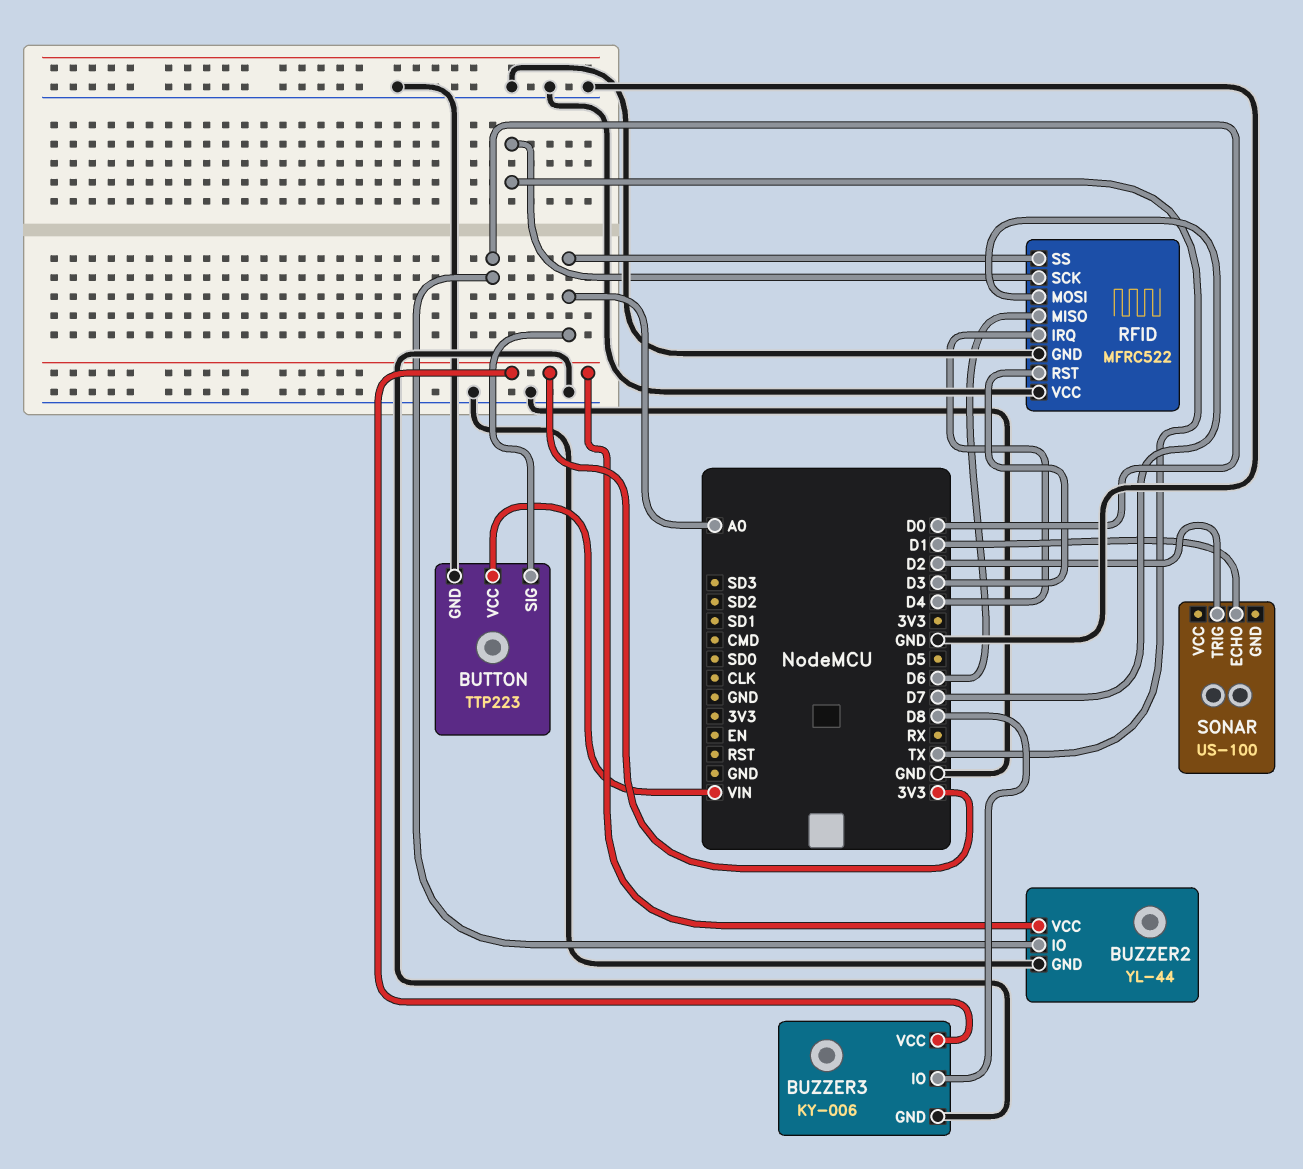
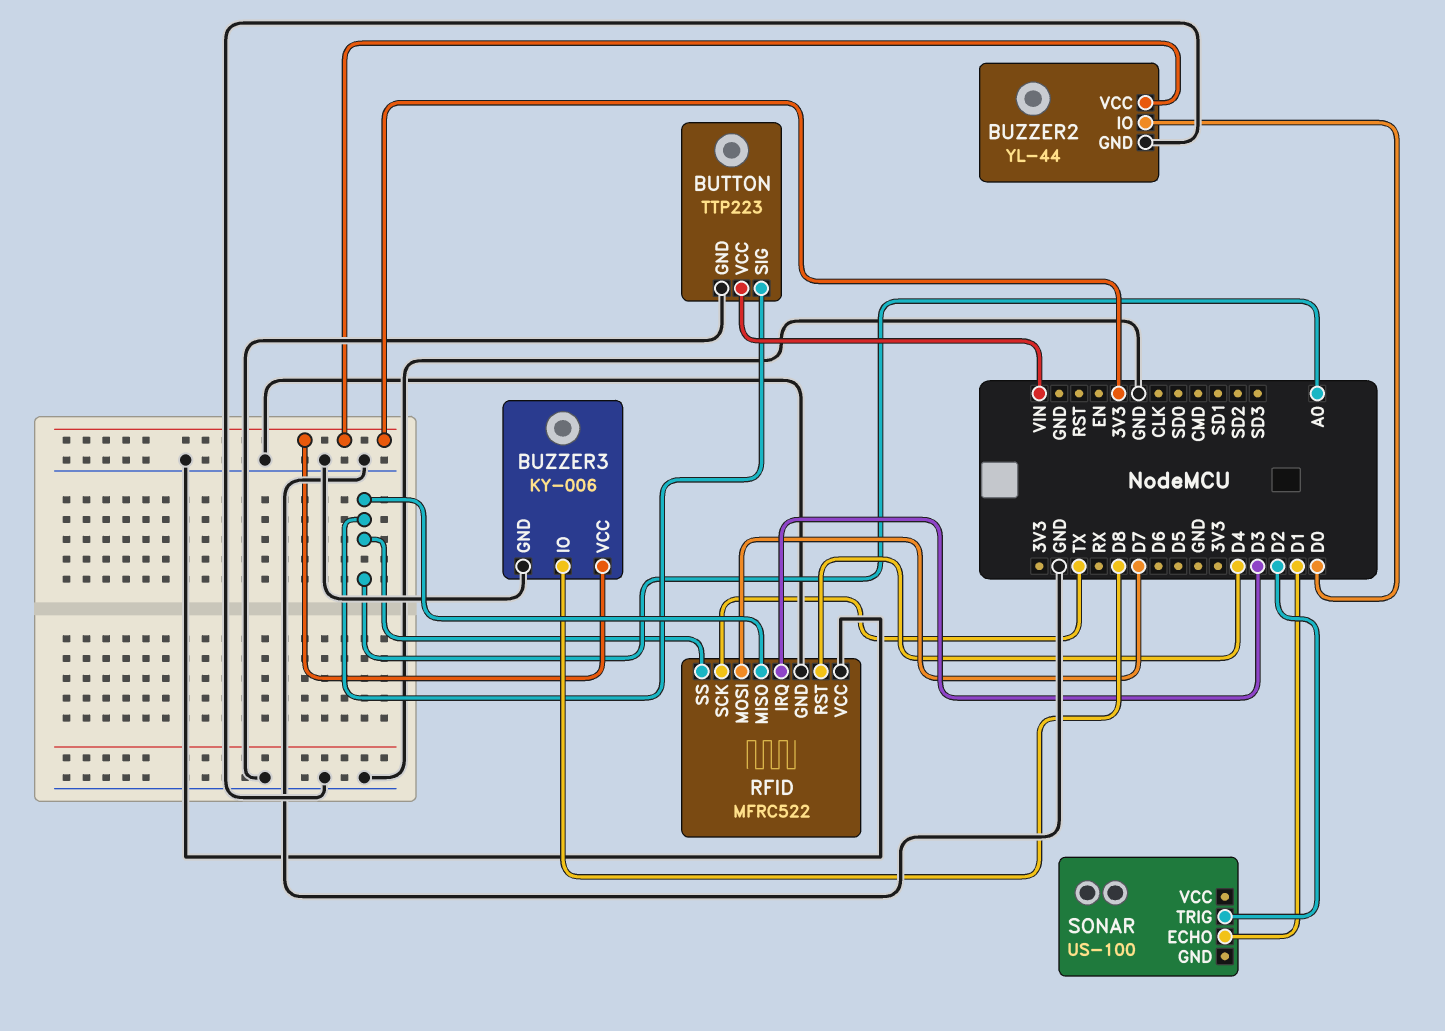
RFID pin IRQ: D4 -> D3
RFID pin MISO: D6 -> A0
RFID pin RST: D3 -> D4

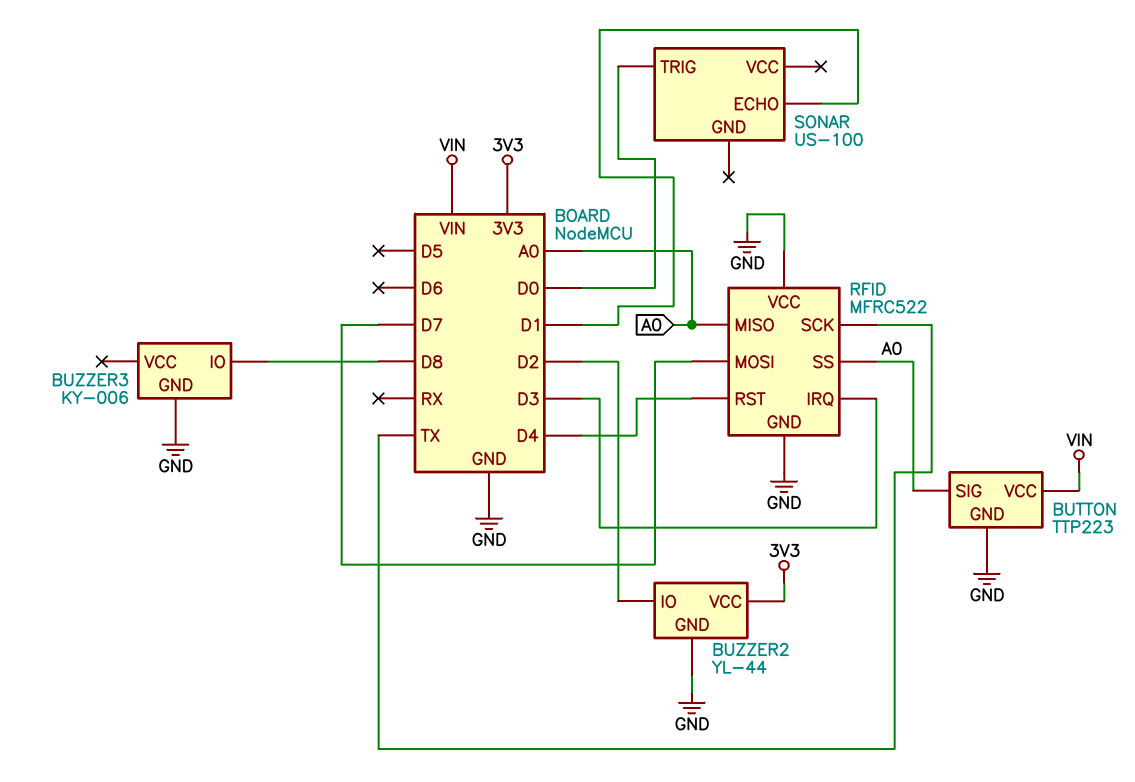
BUZZER2 pin IO: D0 -> D2
BUZZER3 pin VCC: 3V3 -> none
SONAR pin TRIG: D2 -> D0

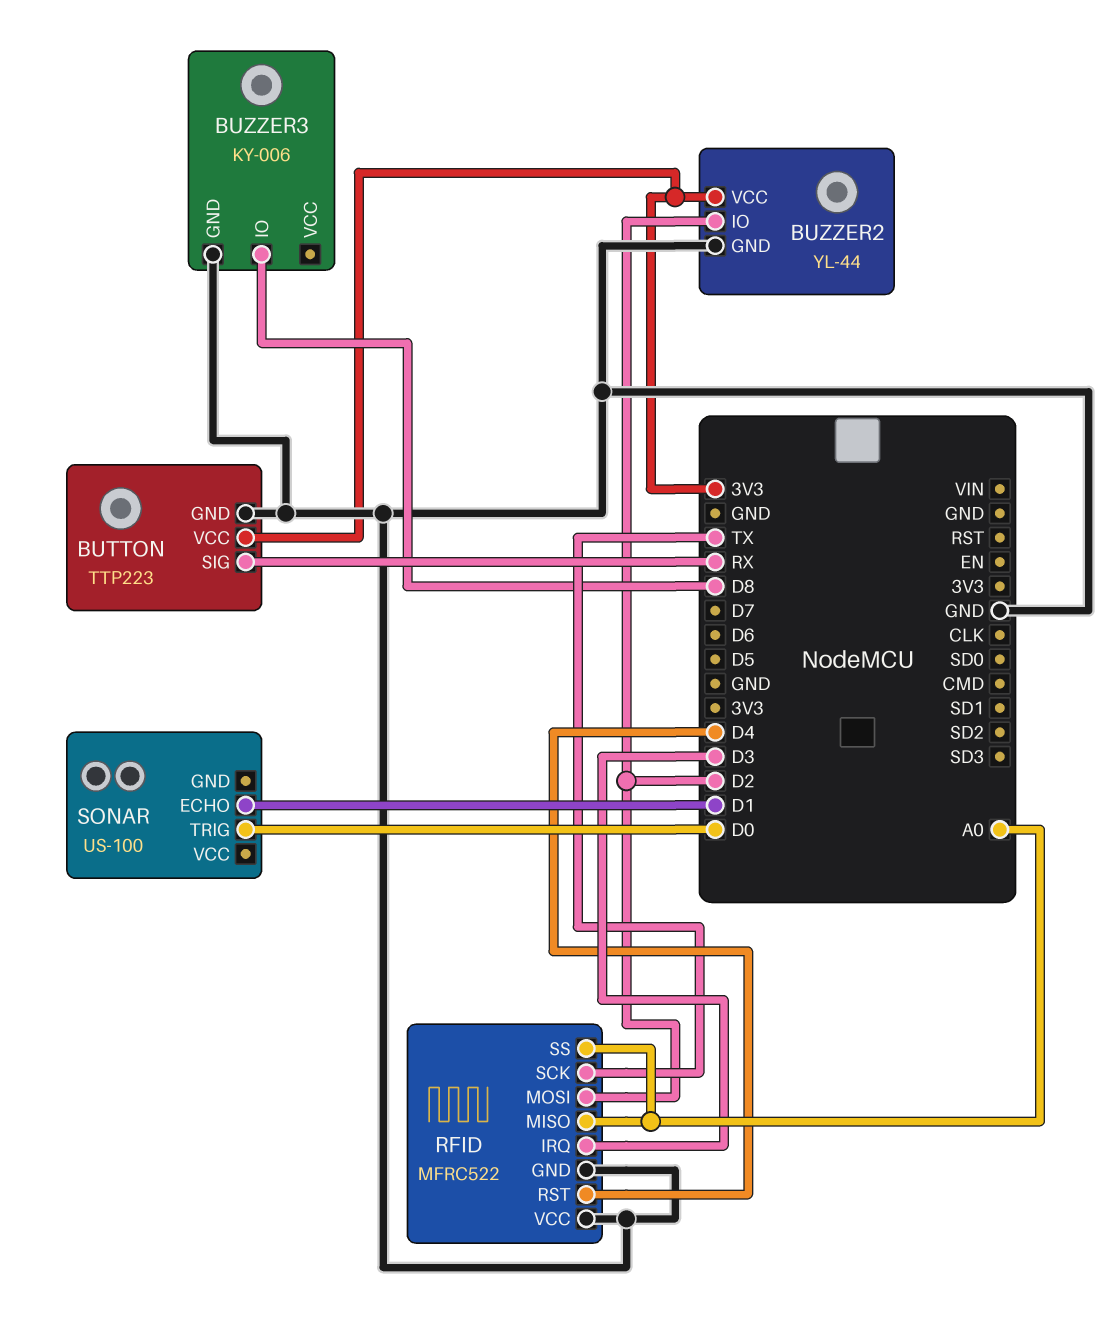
BUTTON pin SIG: A0 -> RX
BUTTON pin VCC: VIN -> 3V3
RFID pin MOSI: D7 -> D2

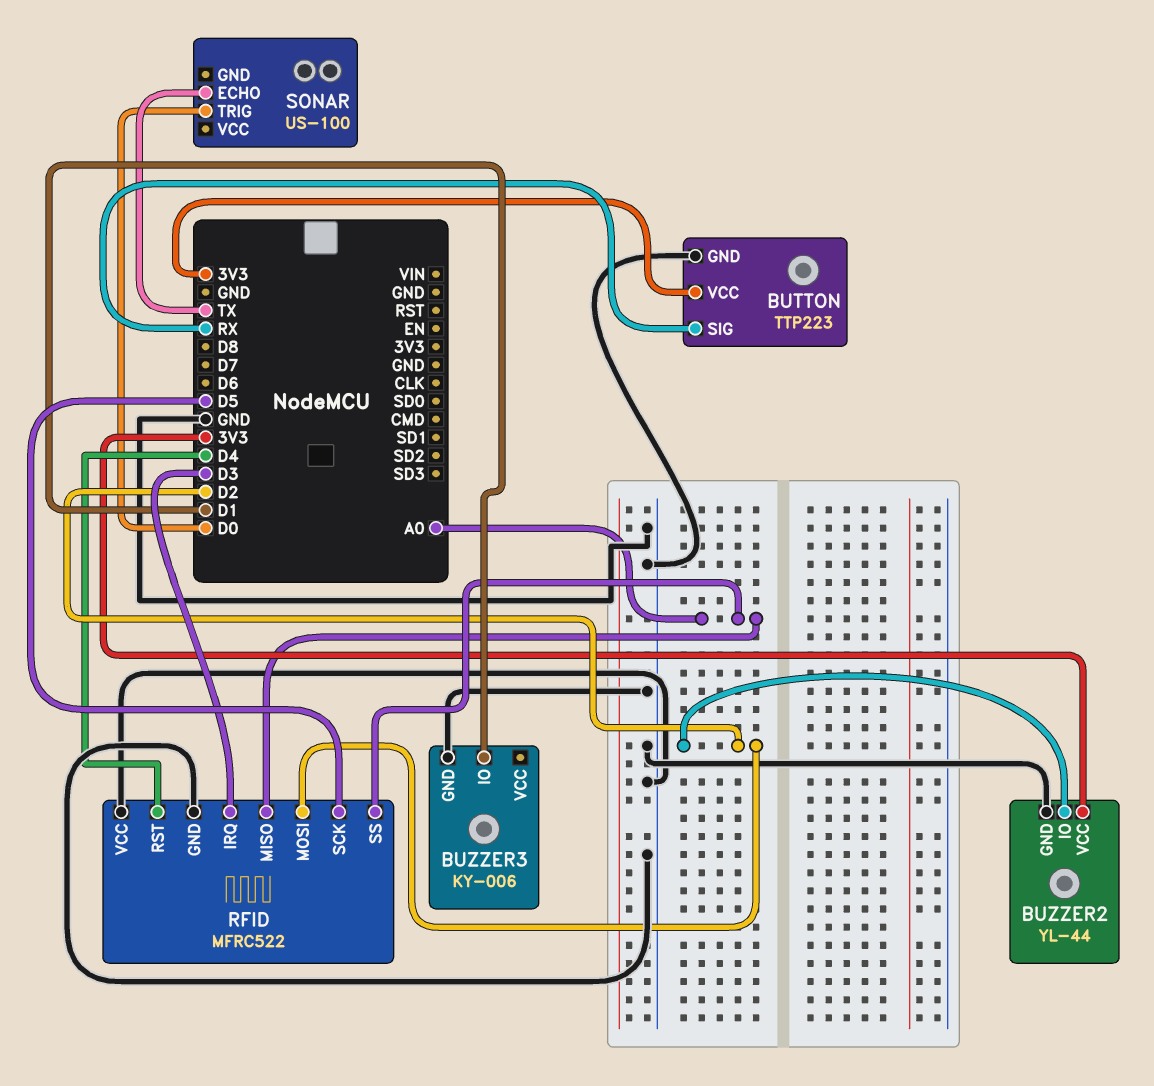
BUZZER3 pin IO: D8 -> D1
RFID pin SCK: TX -> D5
SONAR pin ECHO: D1 -> TX

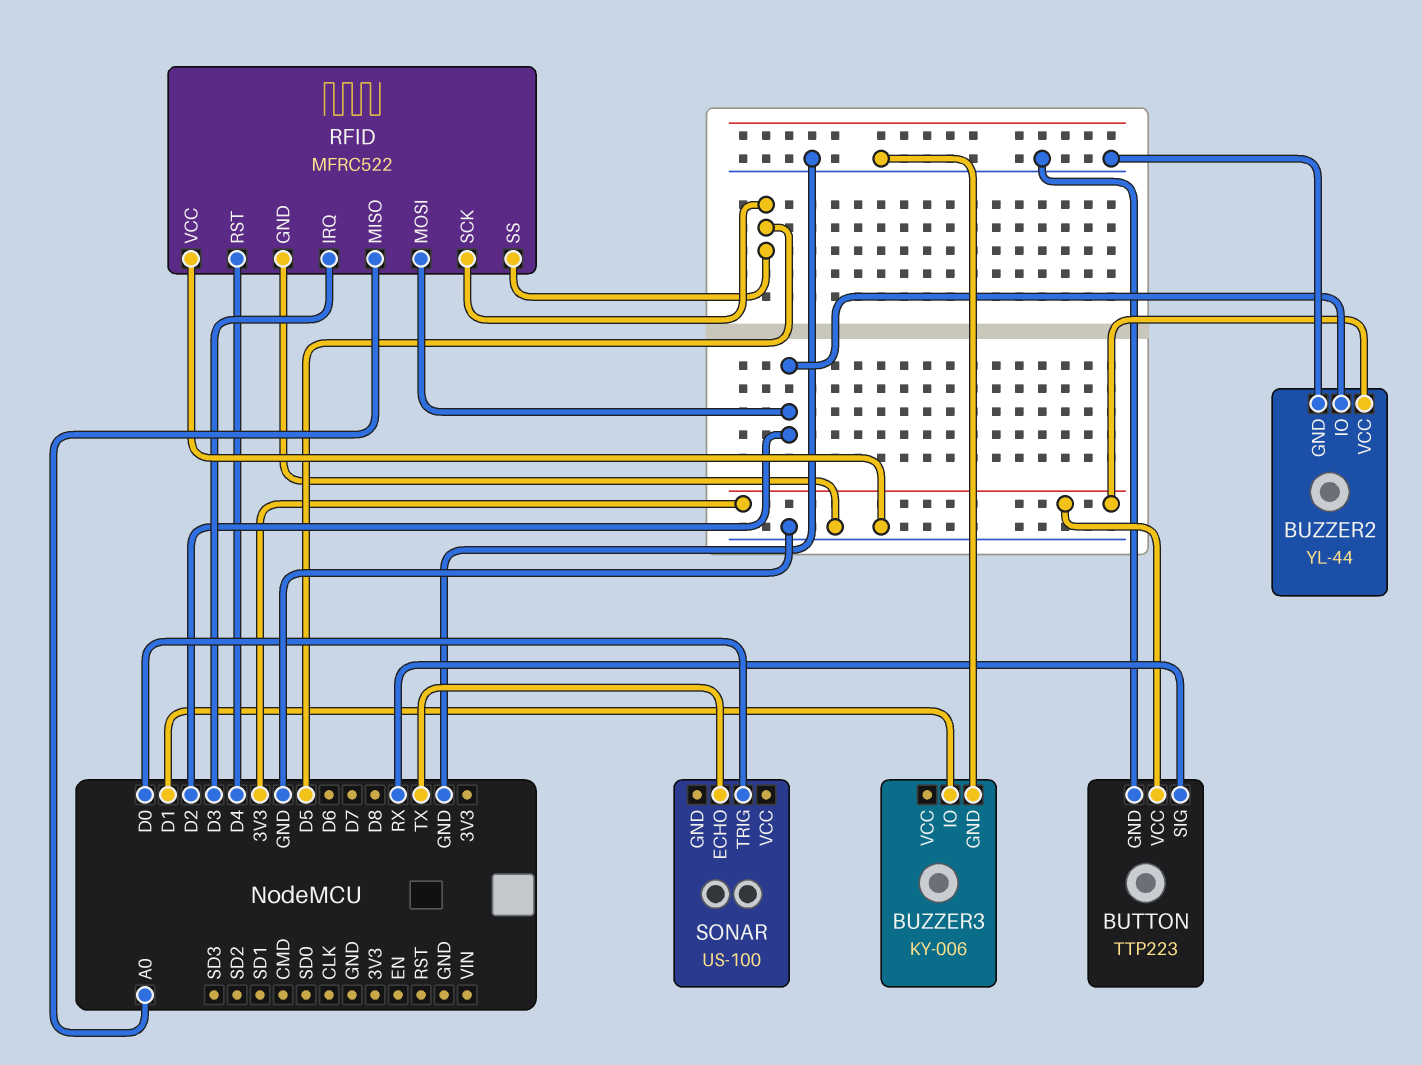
RFID pin SS: A0 -> D5

